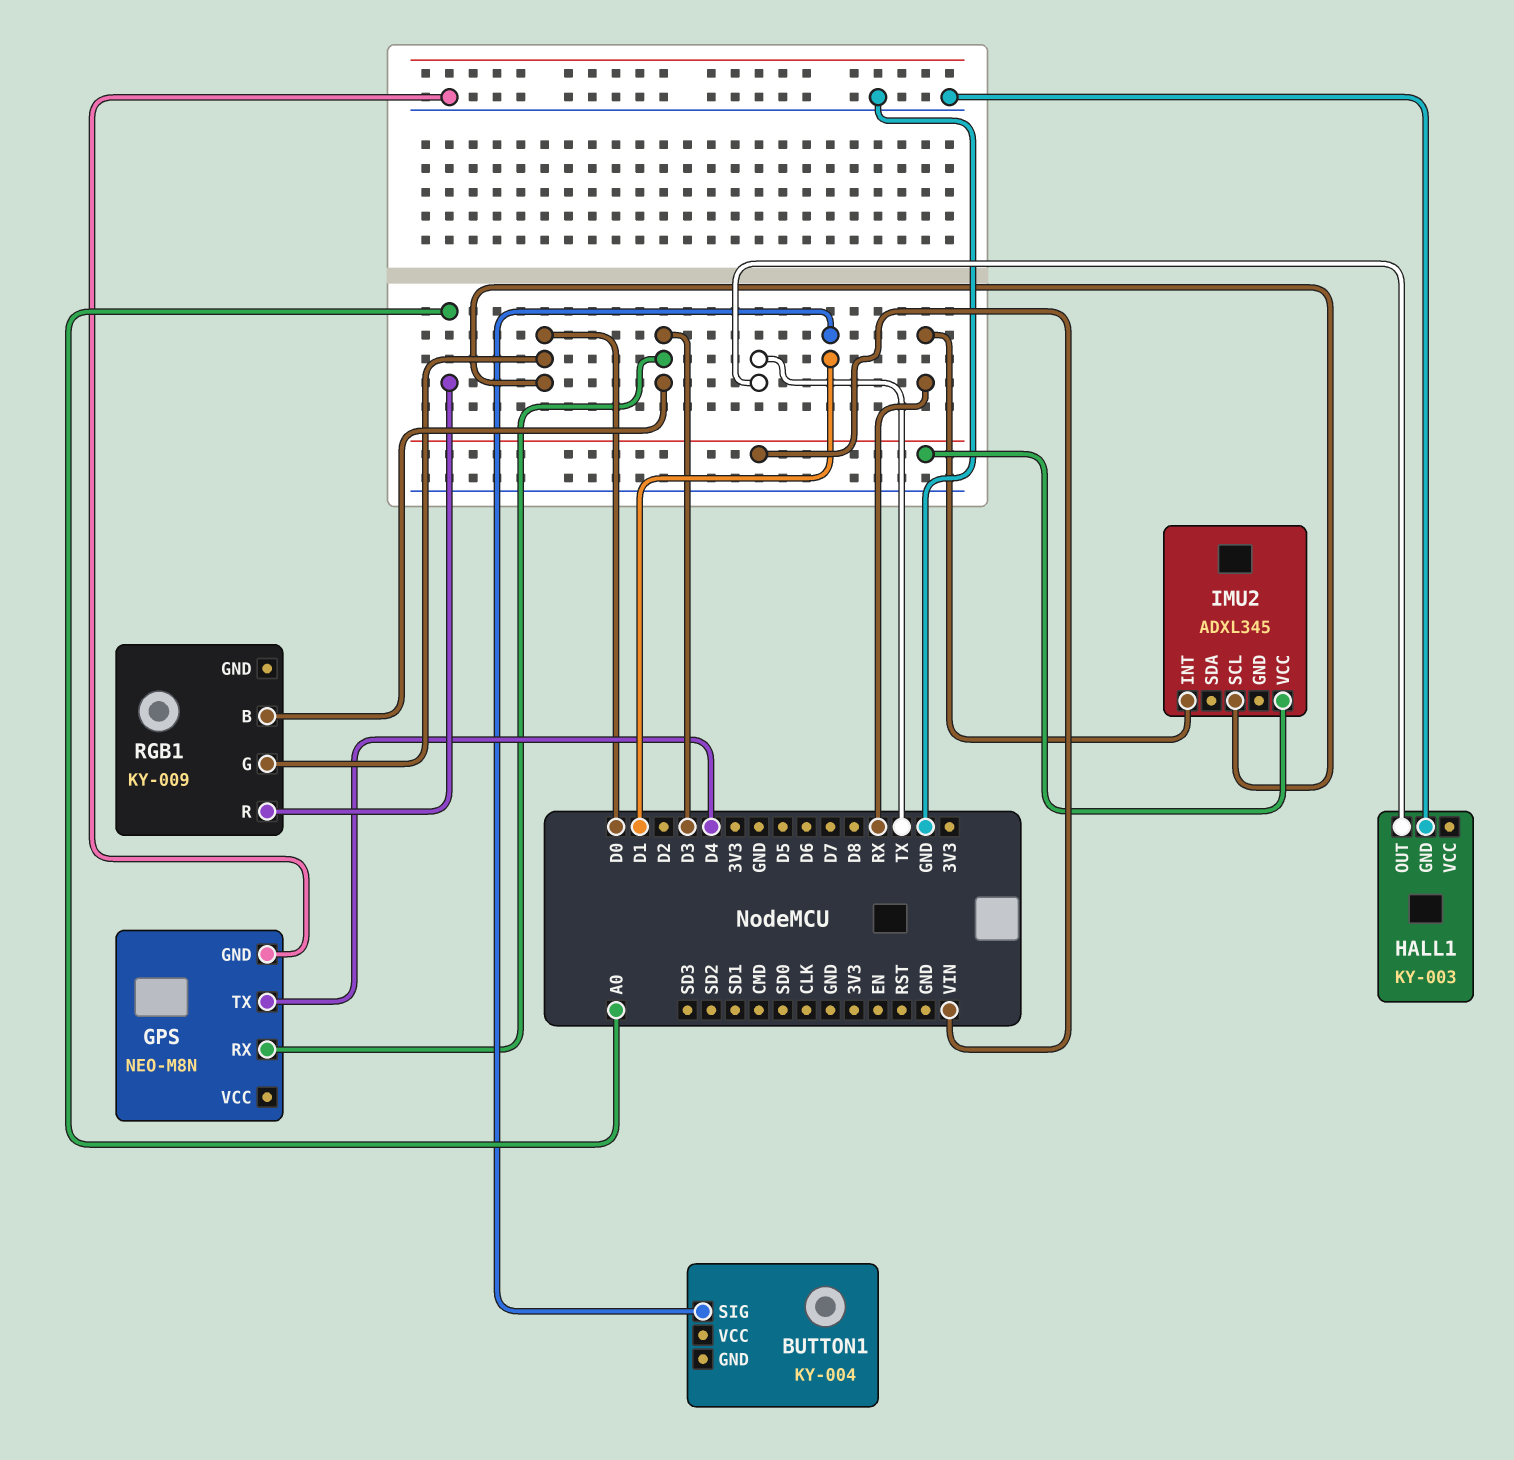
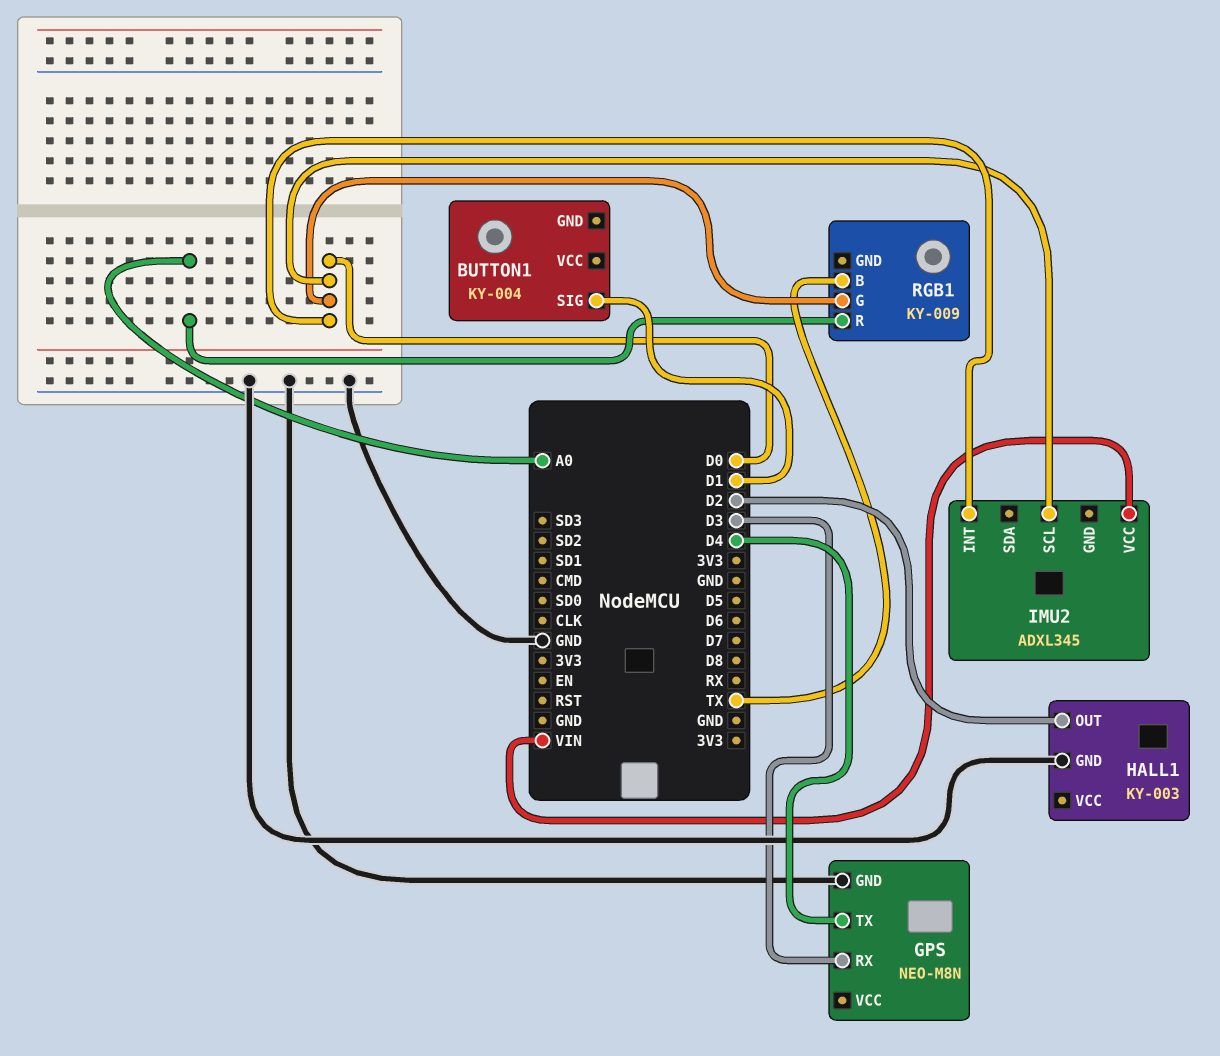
HALL1 pin OUT: TX -> D2
IMU2 pin INT: RX -> D0
RGB1 pin B: D3 -> TX

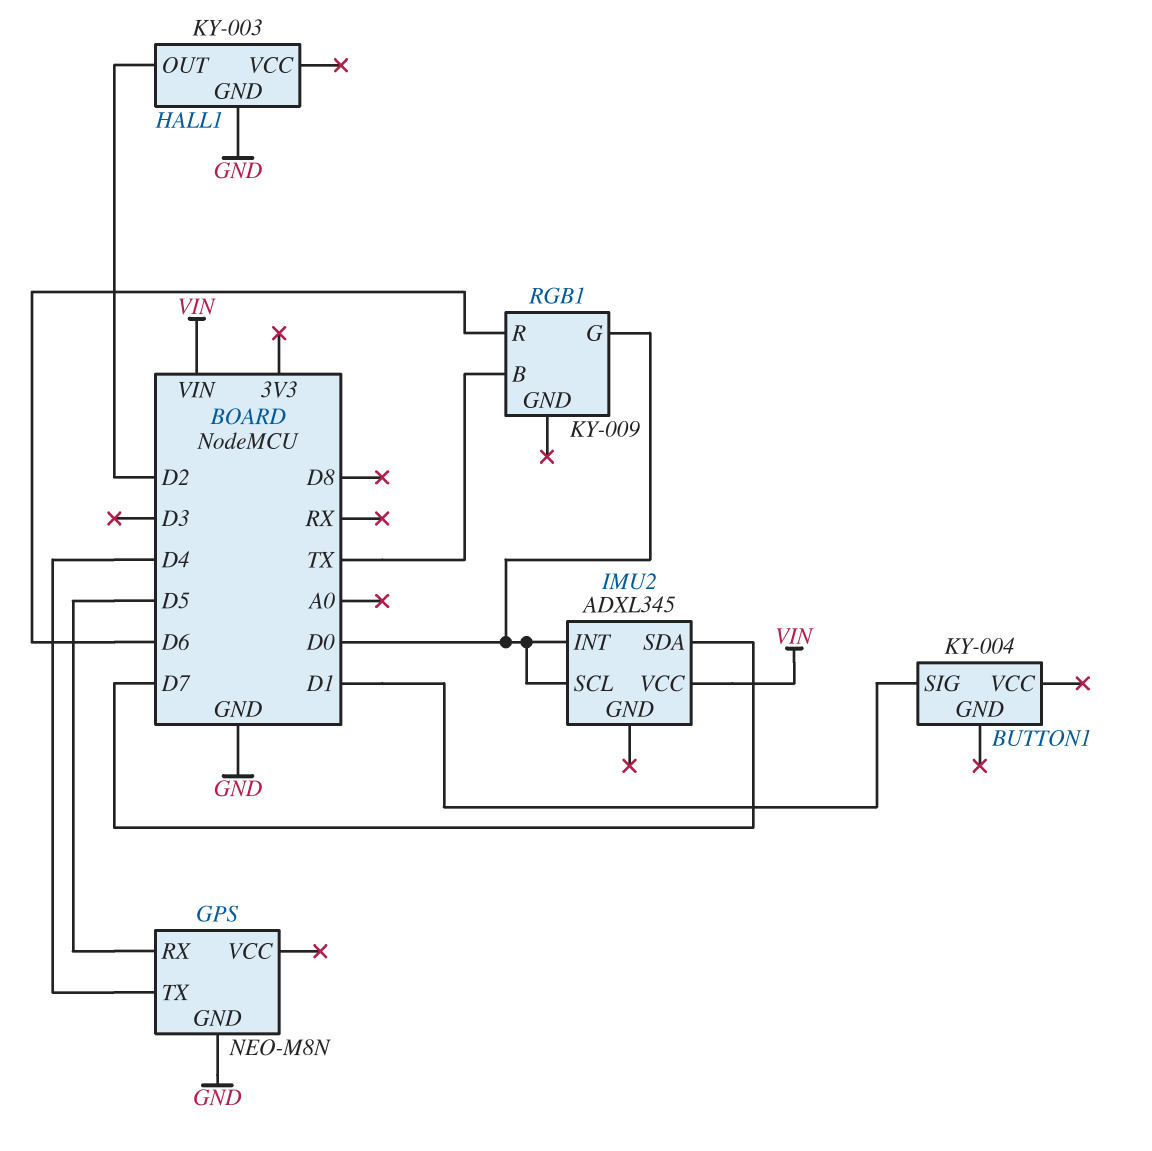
GPS pin RX: D3 -> D5
IMU2 pin SDA: none -> D7
RGB1 pin R: A0 -> D6

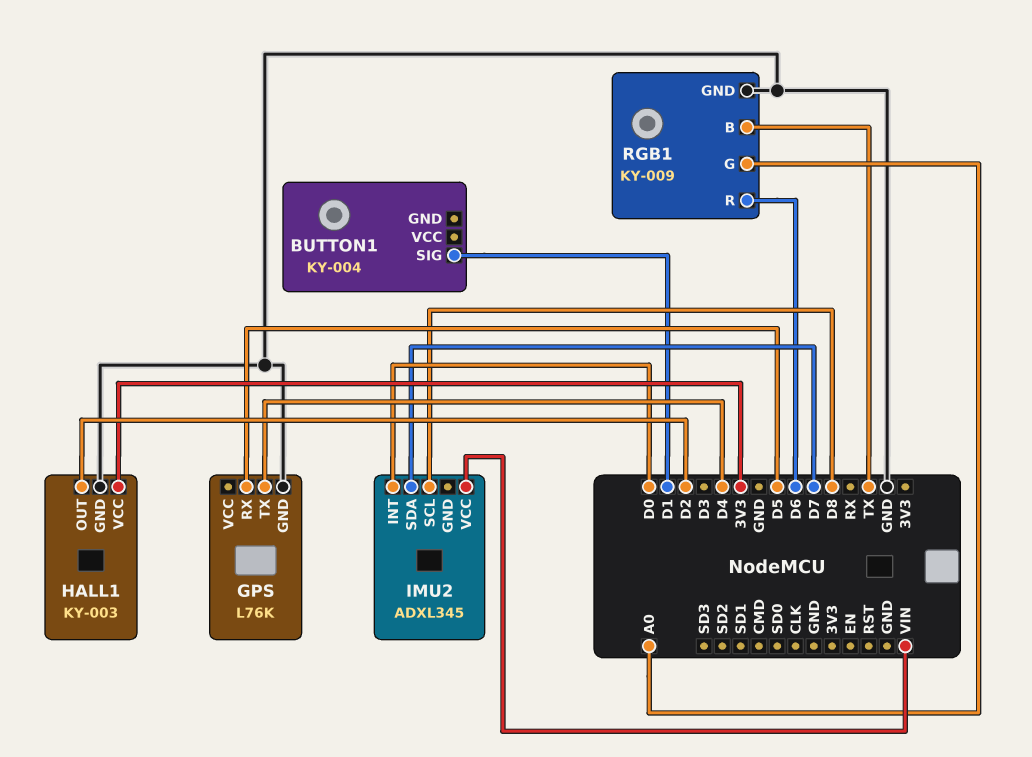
GPS: NEO-M8N -> L76K
HALL1 pin VCC: none -> 3V3
IMU2 pin SCL: D0 -> D8
RGB1 pin G: D0 -> A0
RGB1 pin GND: none -> GND

